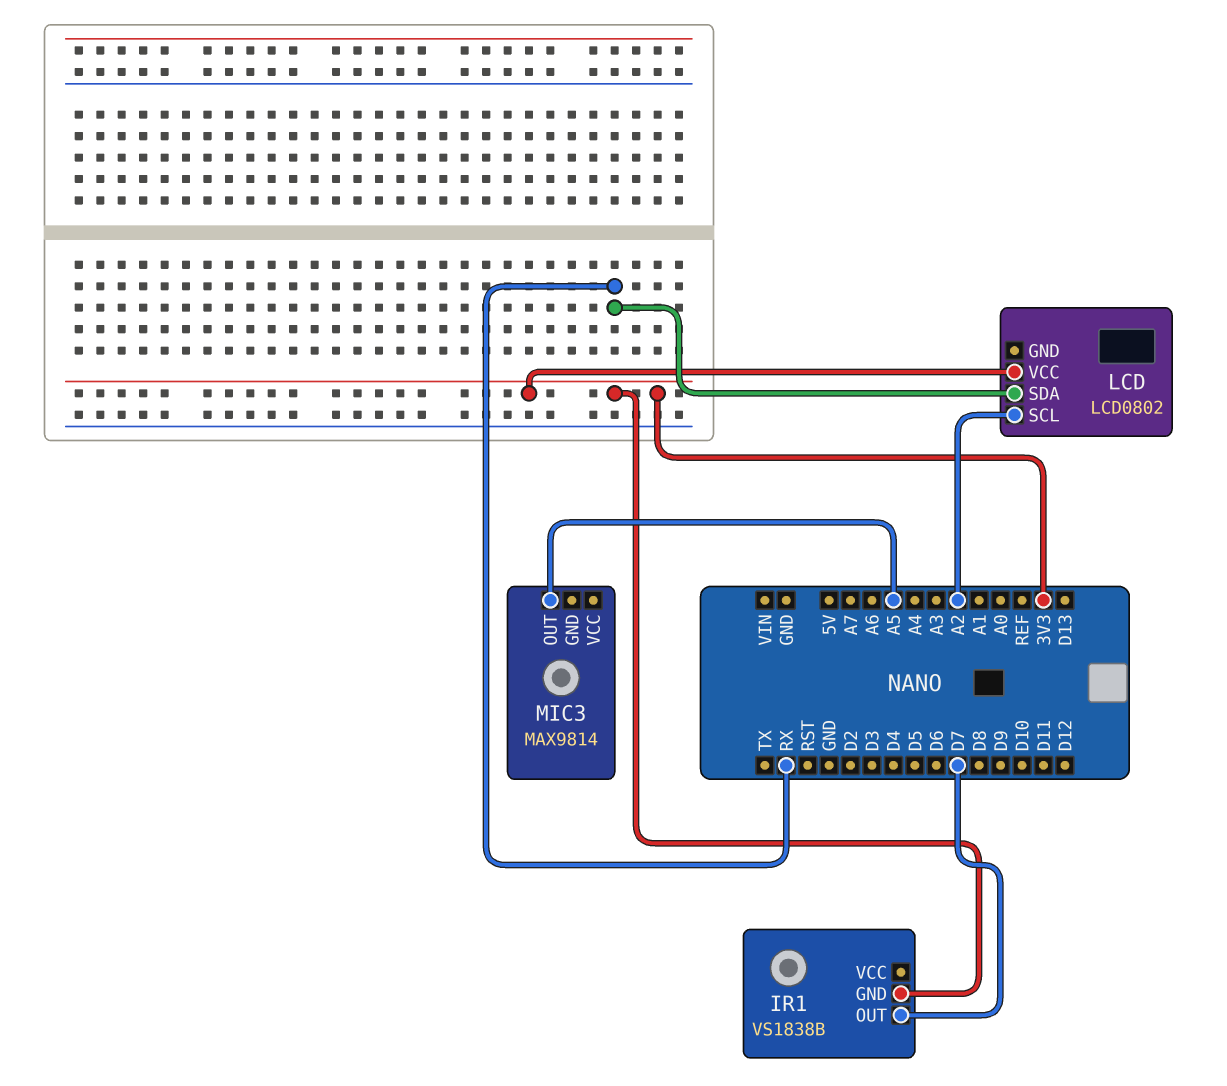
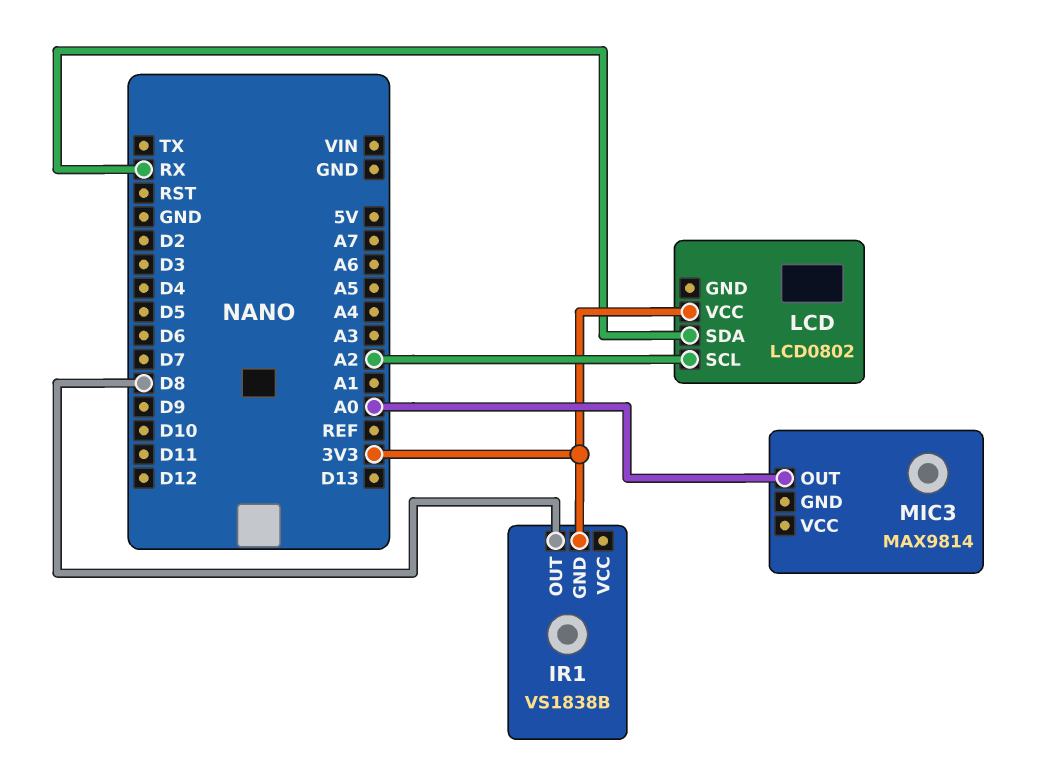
IR1 pin OUT: D7 -> D8
MIC3 pin OUT: A5 -> A0

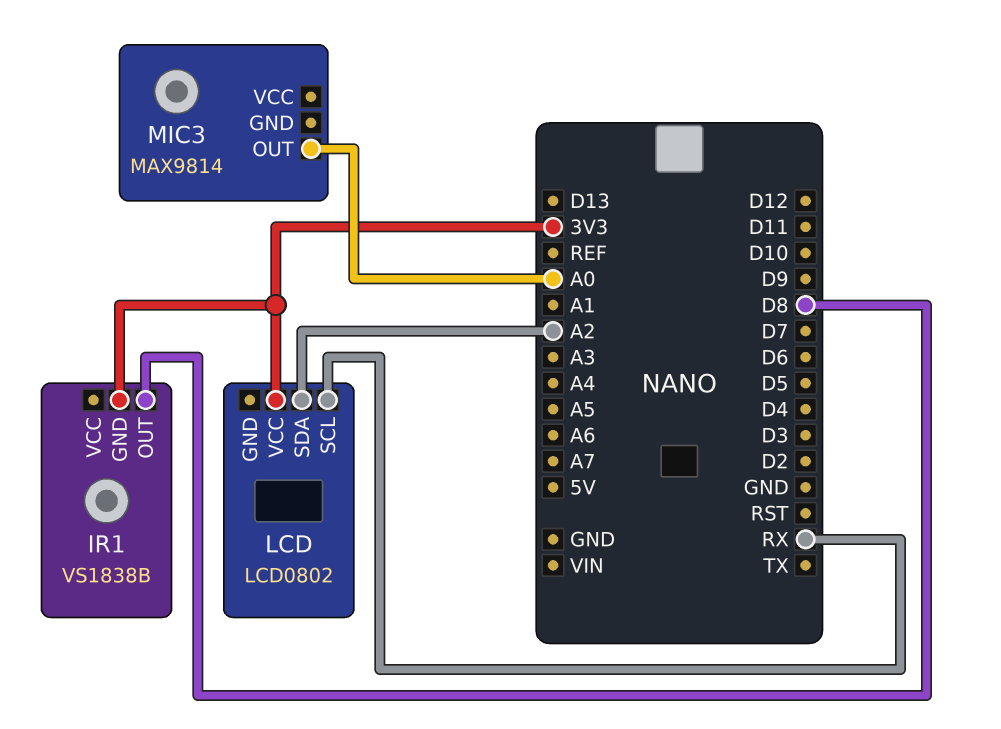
LCD pin SCL: A2 -> RX
LCD pin SDA: RX -> A2

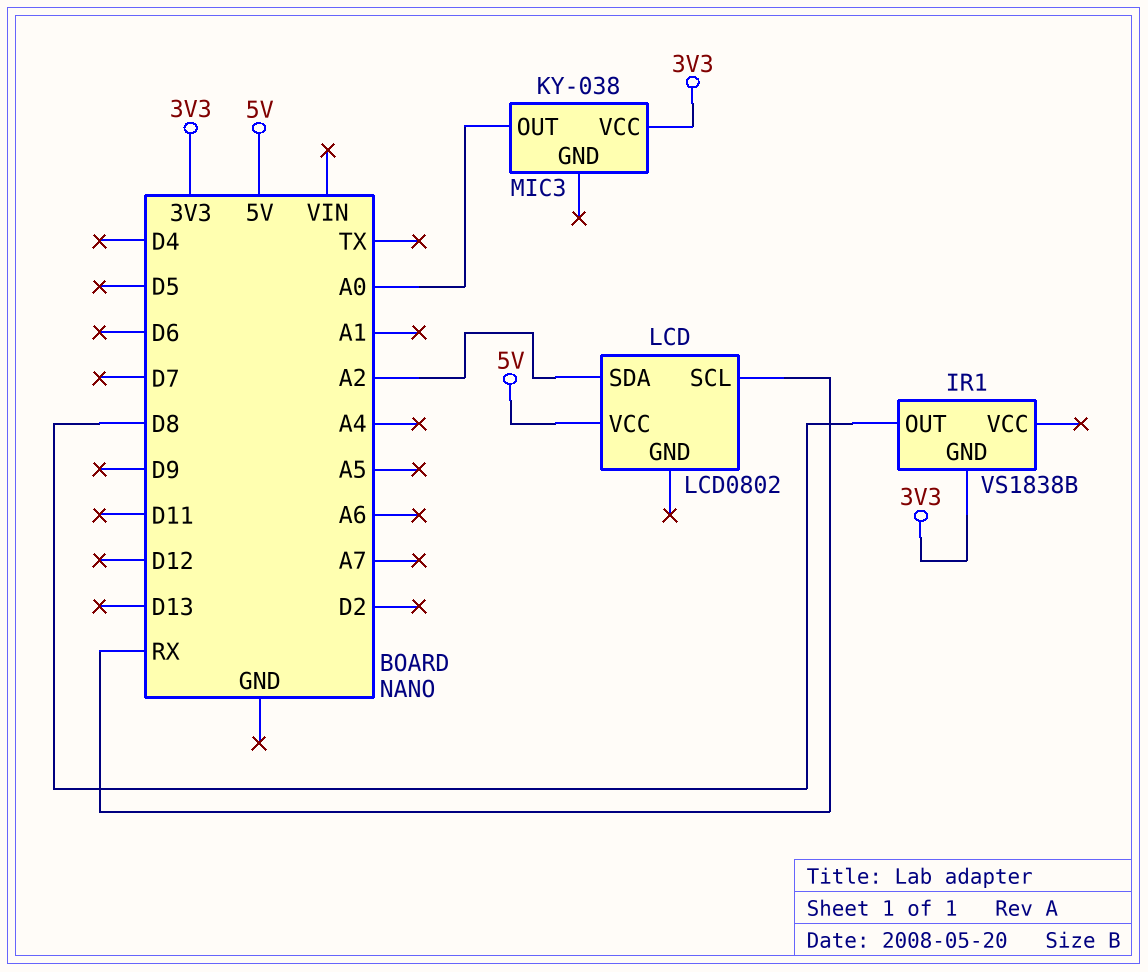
LCD pin VCC: 3V3 -> 5V
MIC3: MAX9814 -> KY-038
MIC3 pin VCC: none -> 3V3

